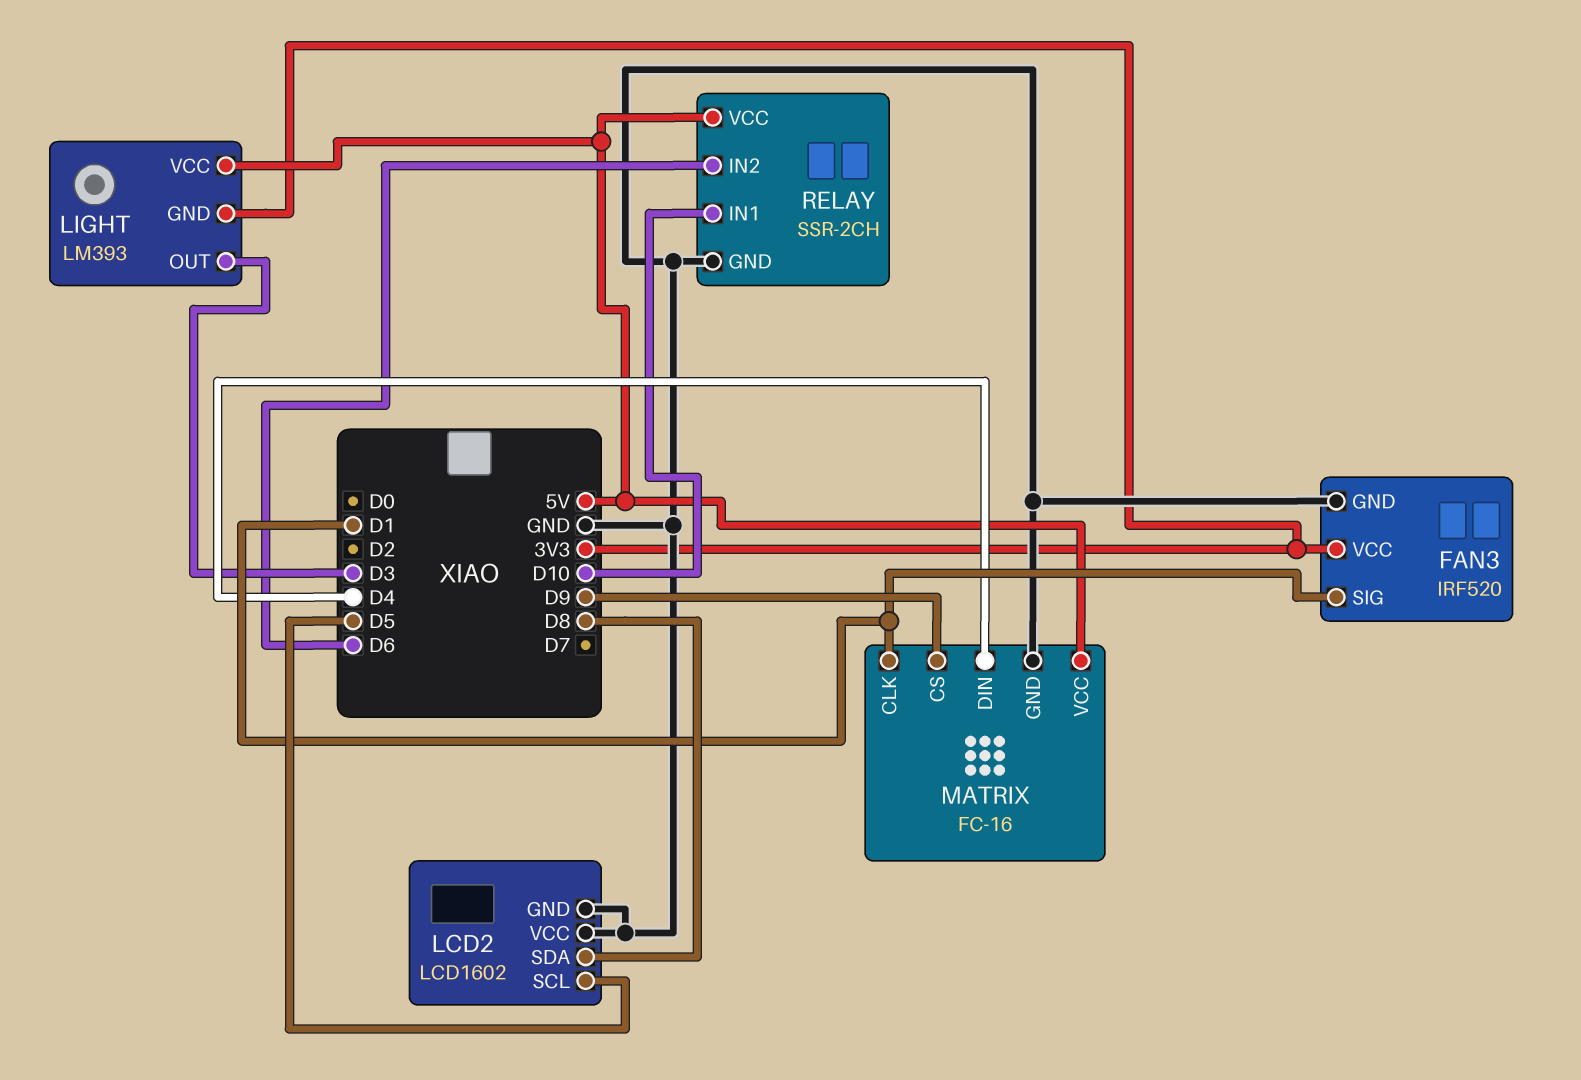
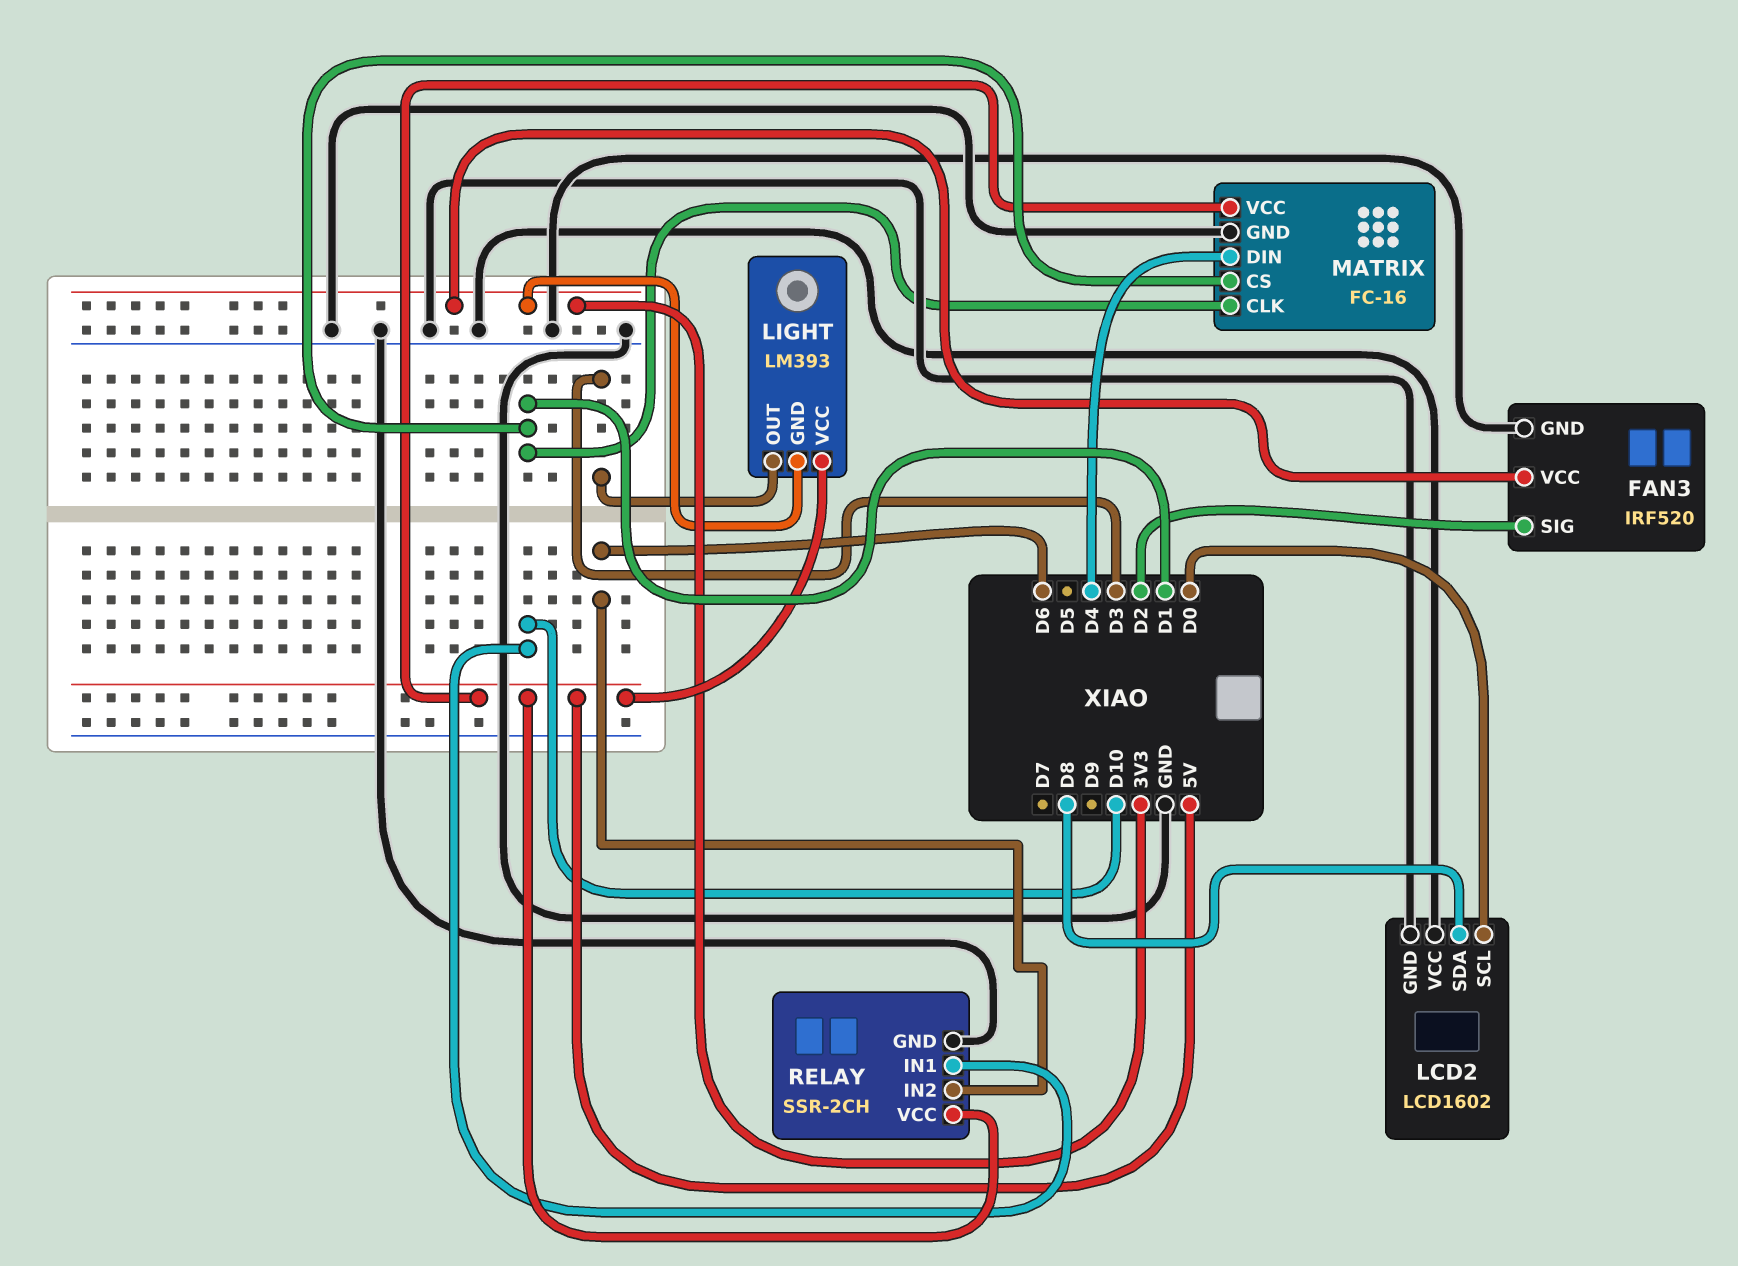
FAN3 pin SIG: D1 -> D2
LCD2 pin SCL: D5 -> D0
MATRIX pin CS: D9 -> D1

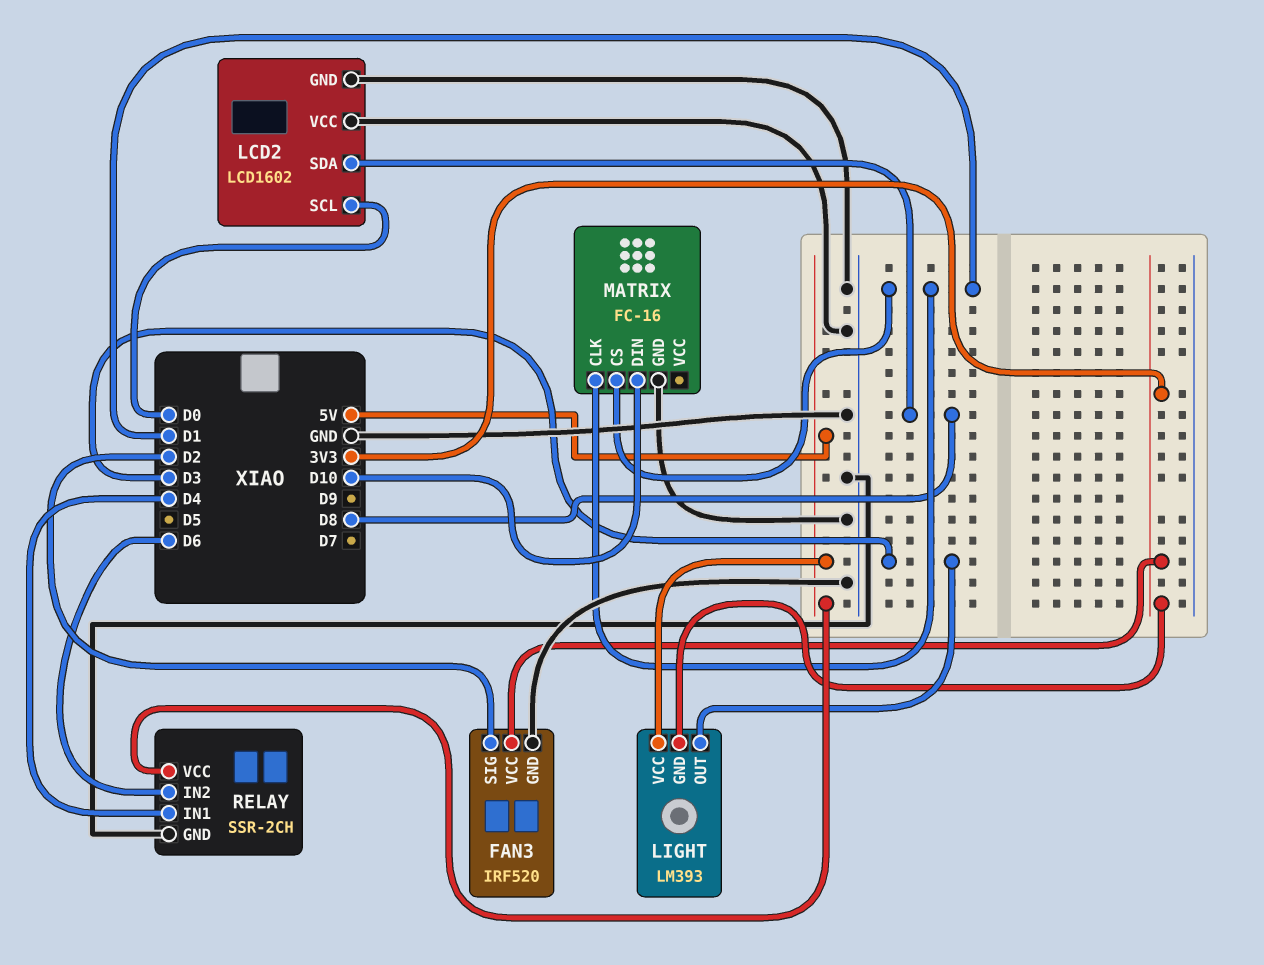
MATRIX pin DIN: D4 -> D10
MATRIX pin VCC: 5V -> none
RELAY pin IN1: D10 -> D4

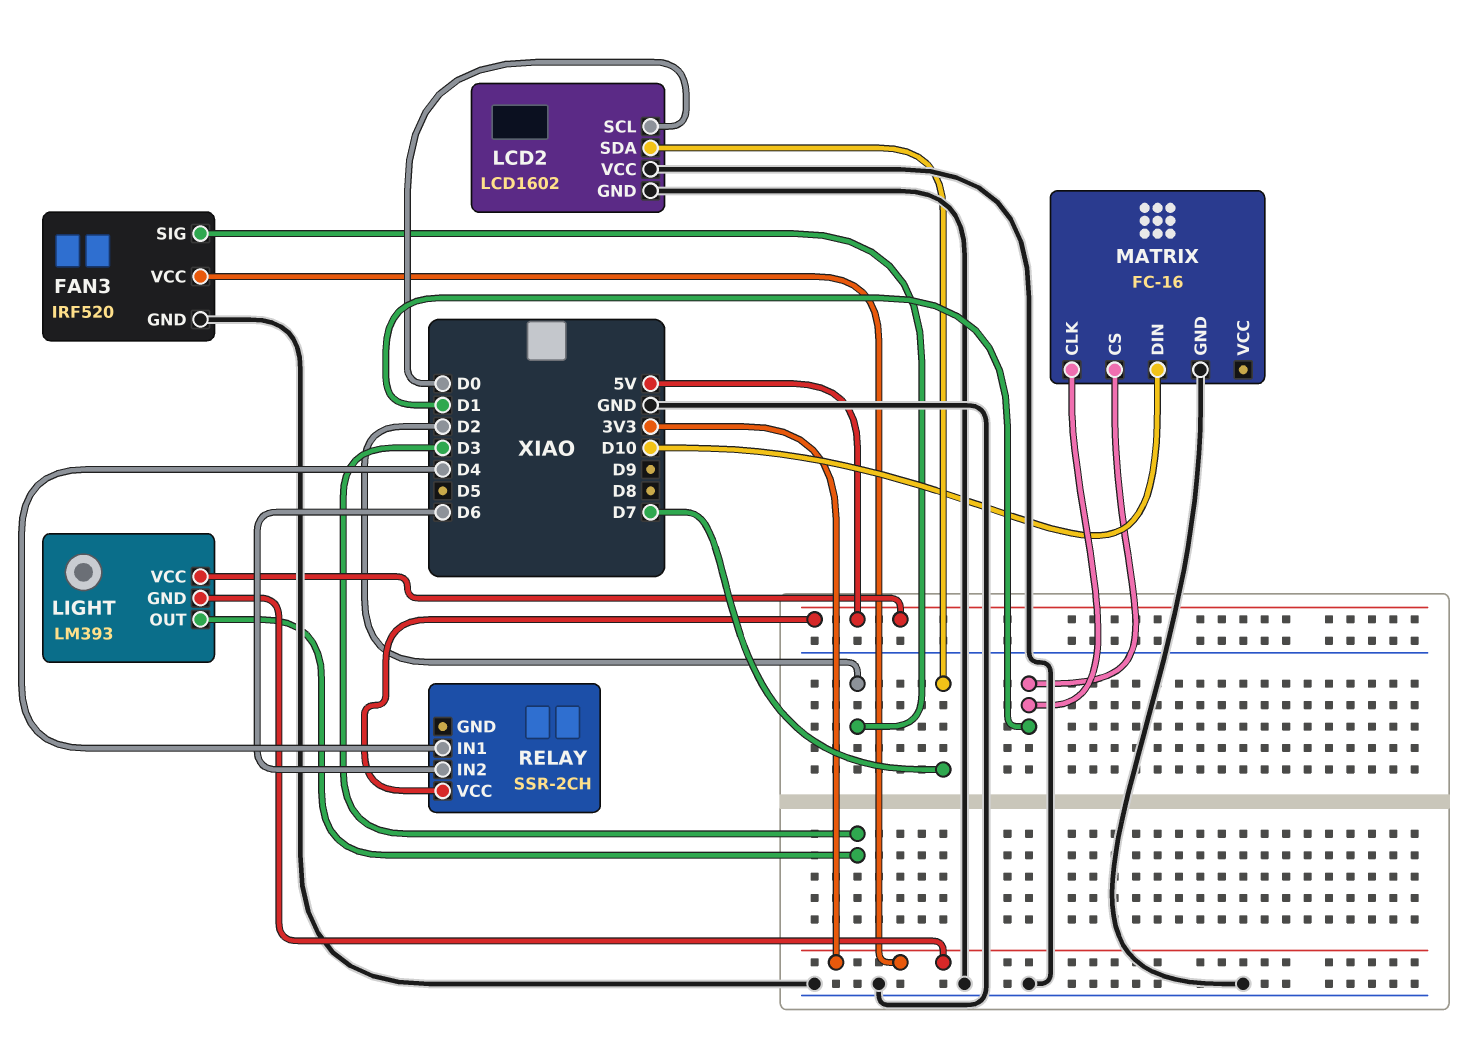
LCD2 pin SDA: D8 -> D7
RELAY pin GND: GND -> none

